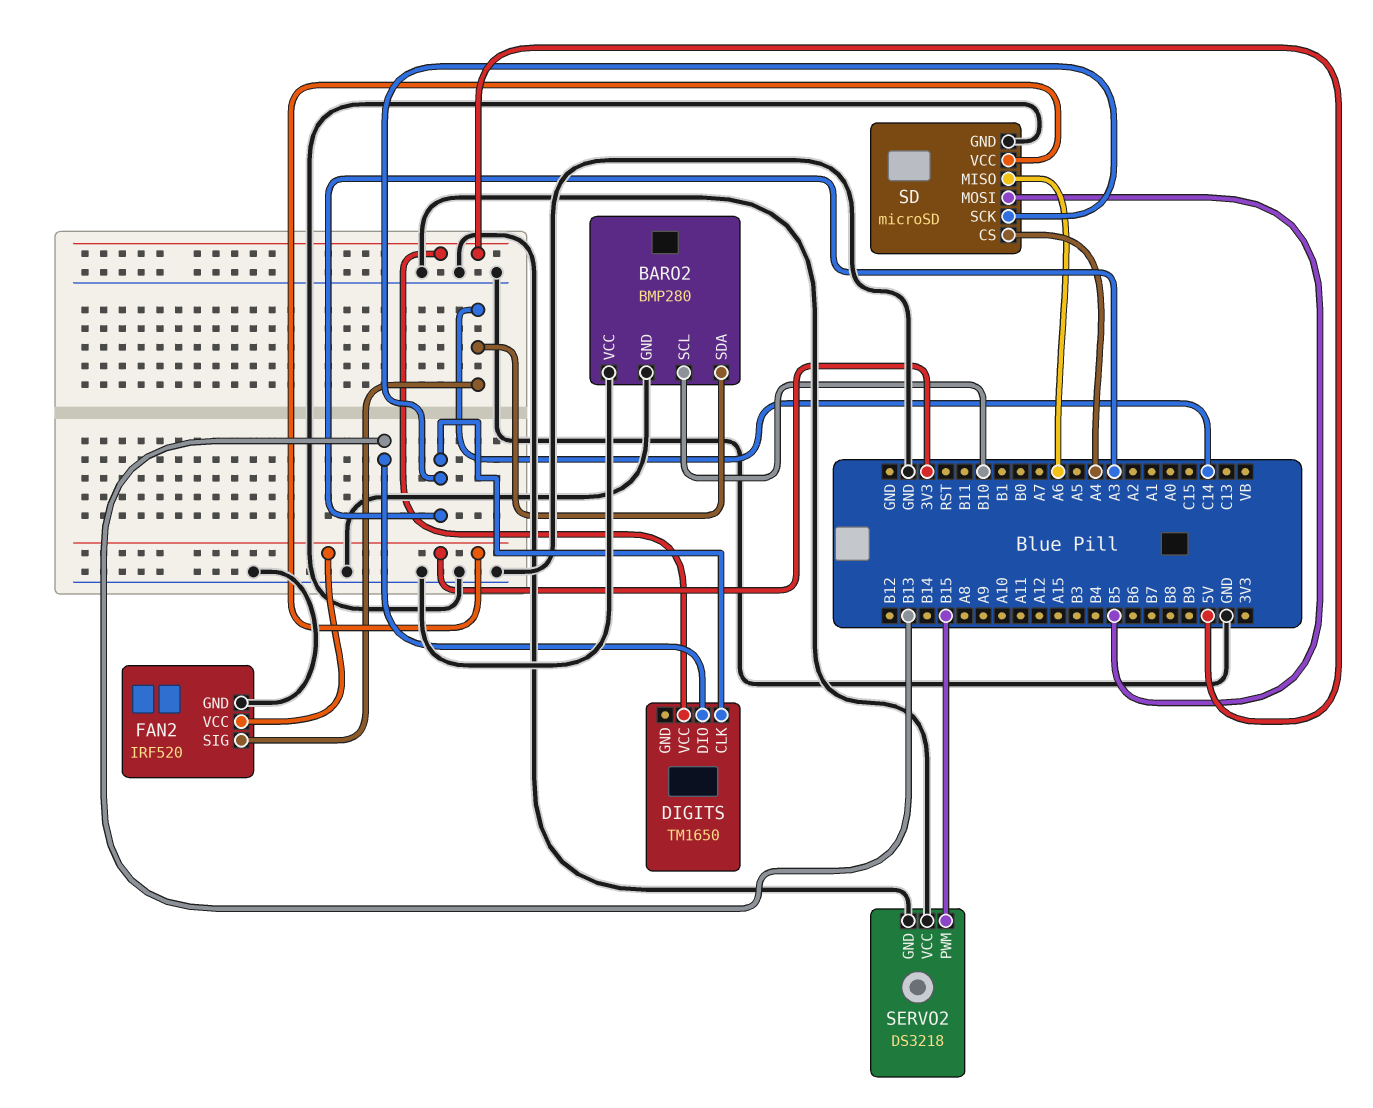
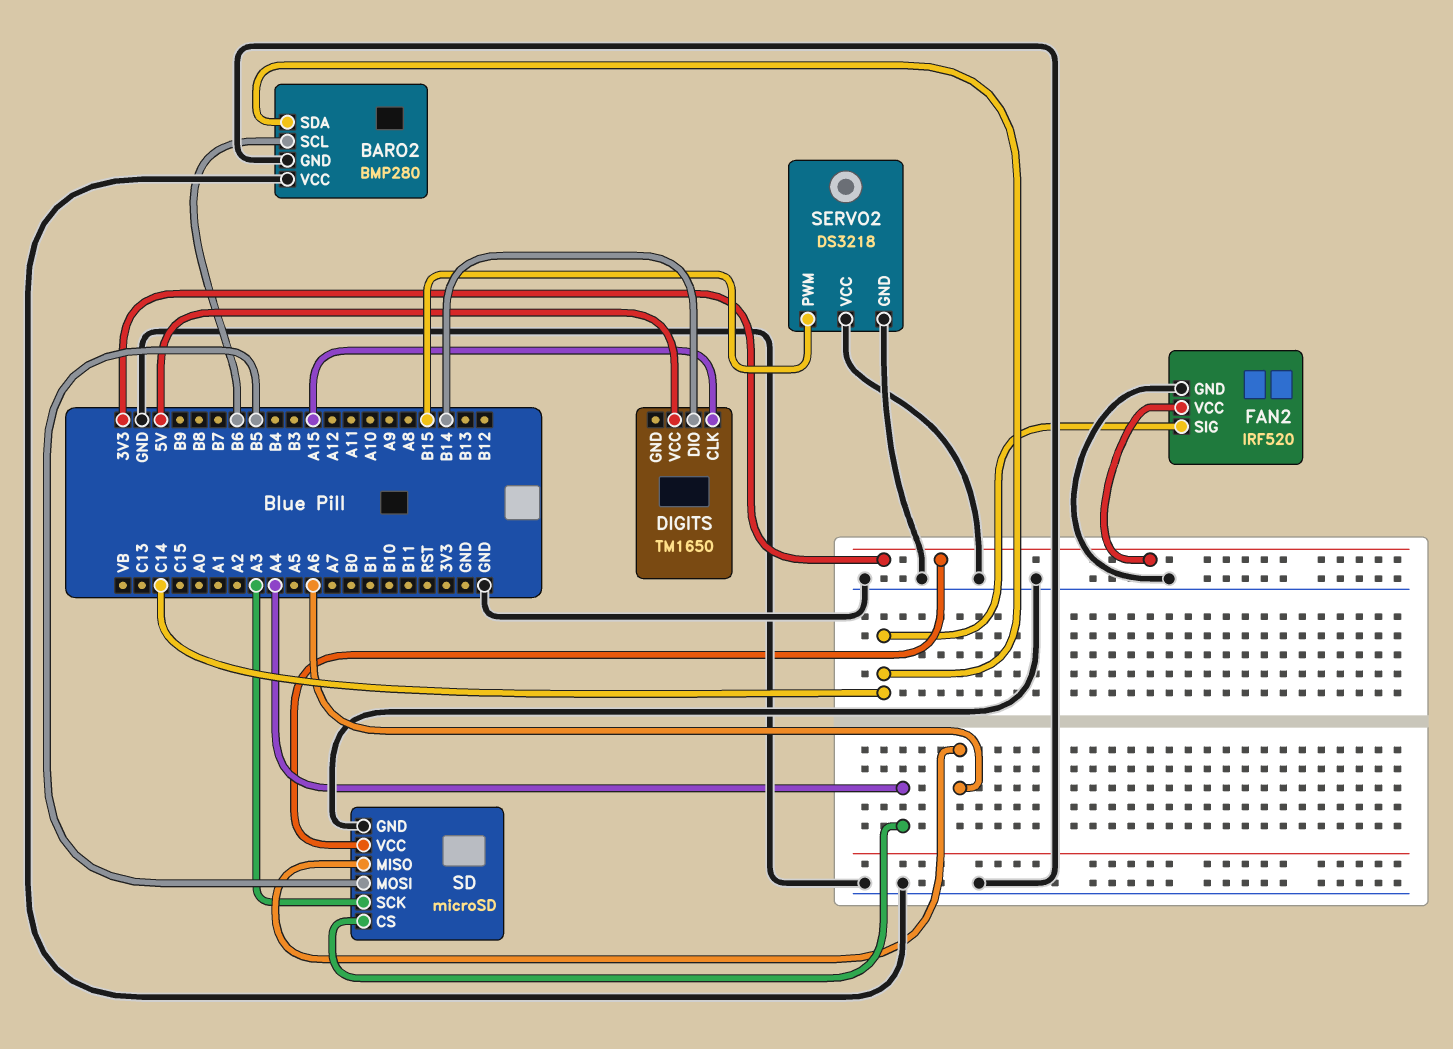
BARO2 pin SCL: B10 -> B6
DIGITS pin CLK: A3 -> A15
DIGITS pin DIO: B13 -> B14

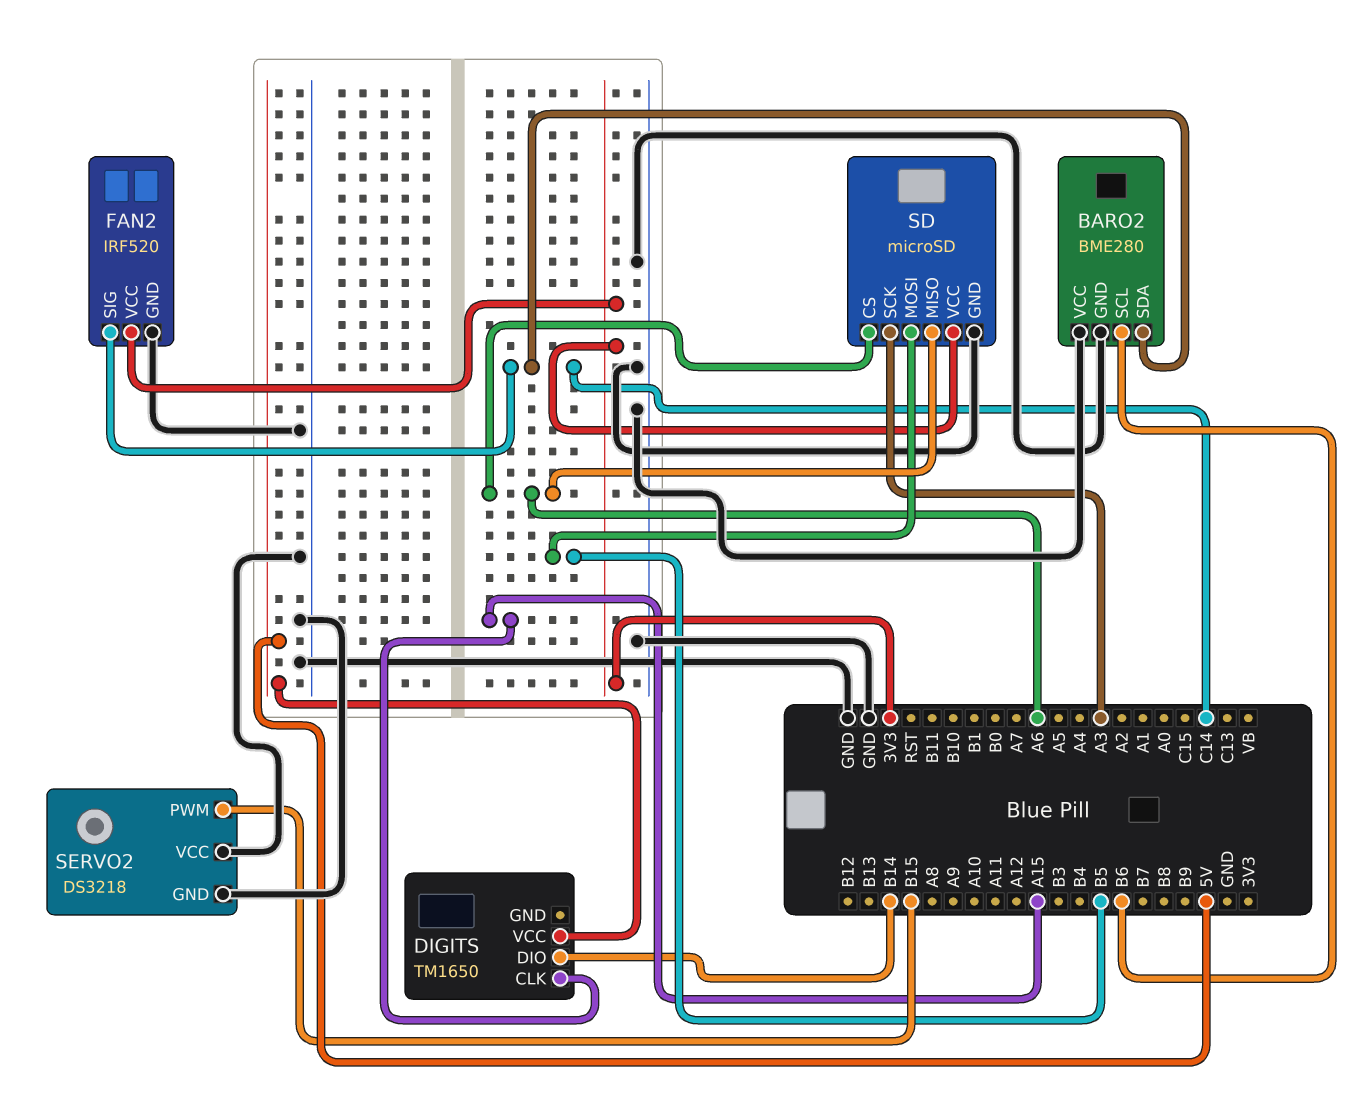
BARO2: BMP280 -> BME280
SD pin CS: A4 -> A6

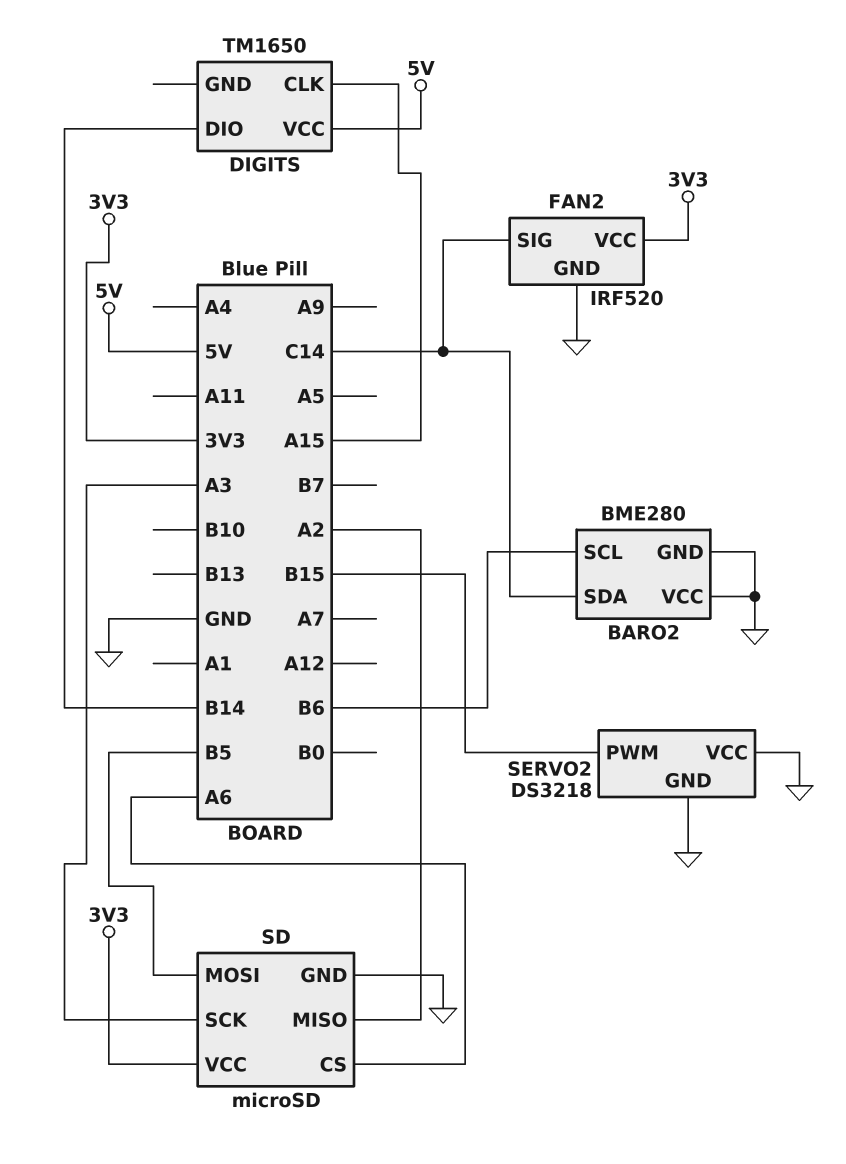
SD pin MISO: A6 -> A2

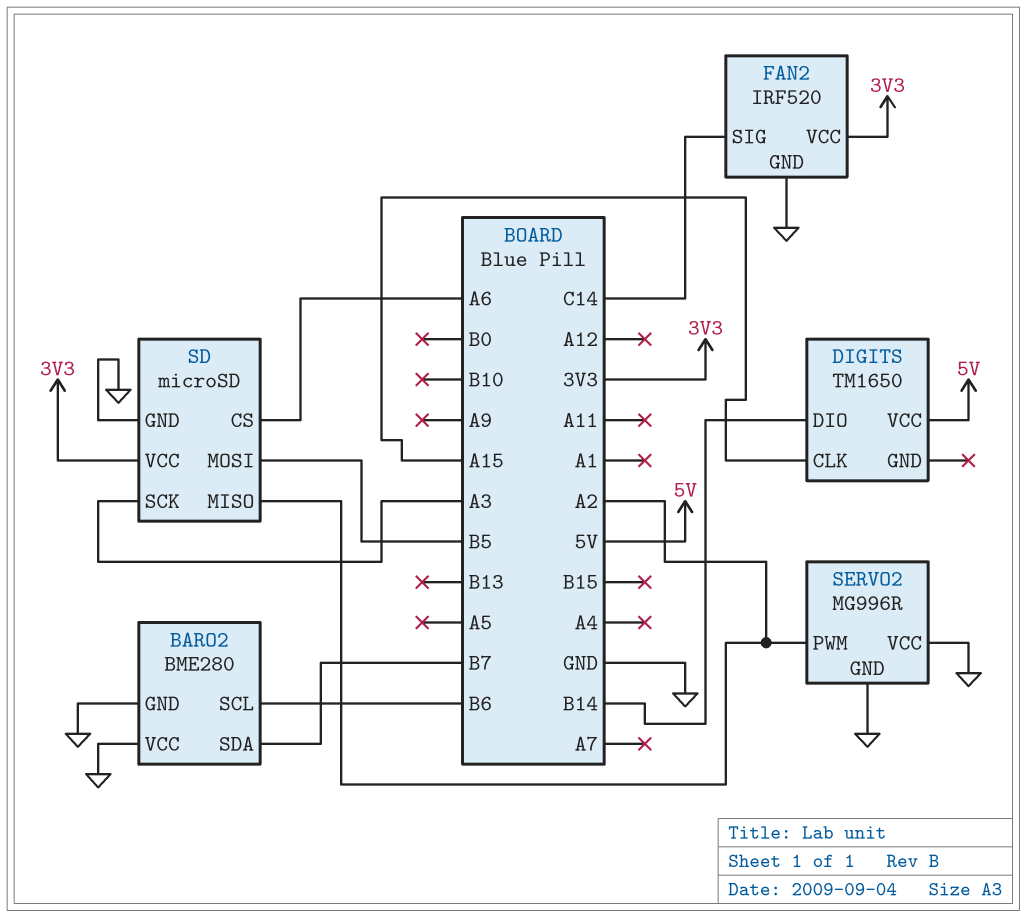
BARO2 pin SDA: C14 -> B7
SERVO2: DS3218 -> MG996R
SERVO2 pin PWM: B15 -> A2

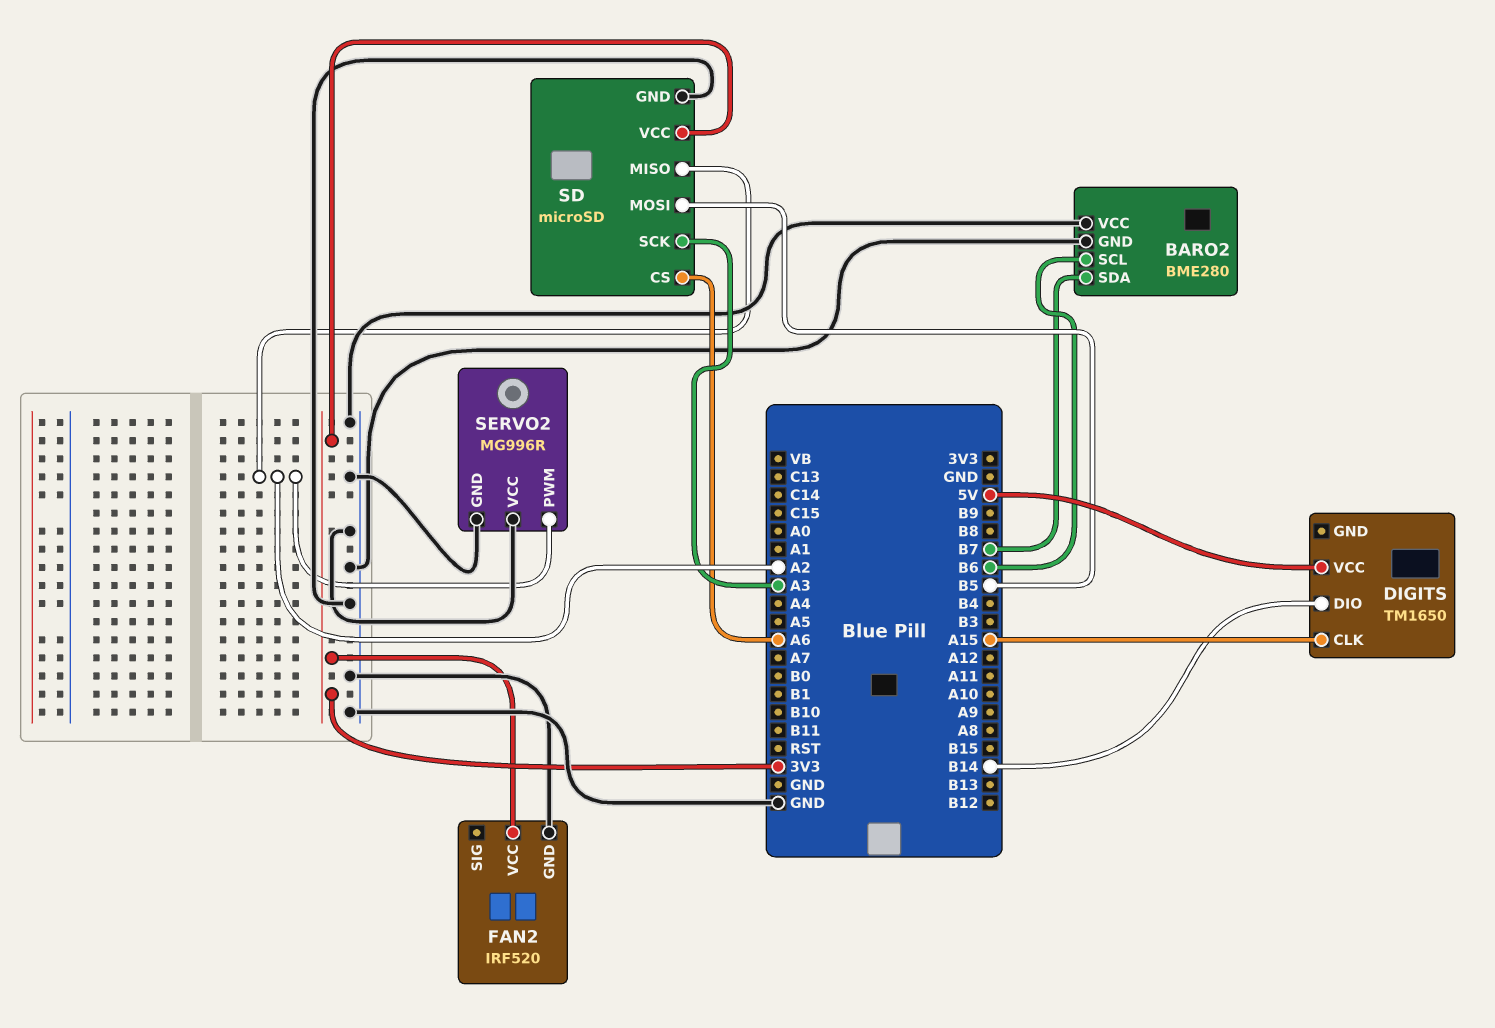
FAN2 pin SIG: C14 -> none

